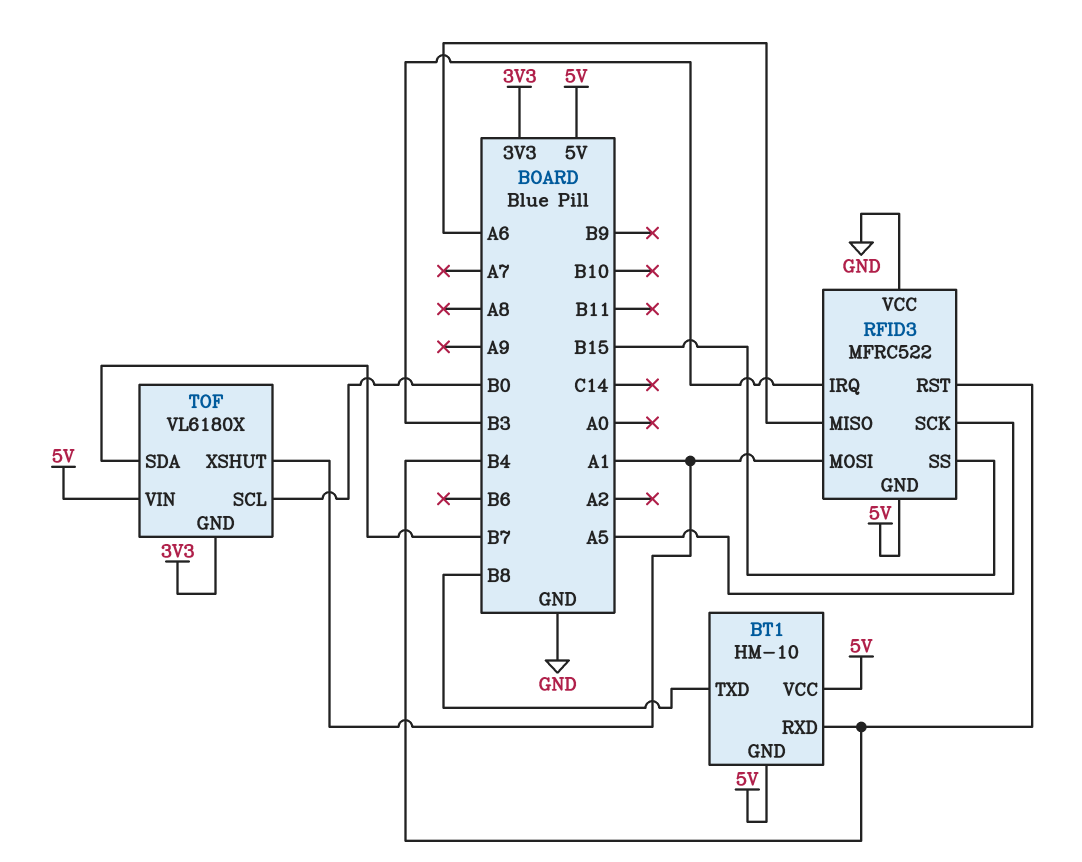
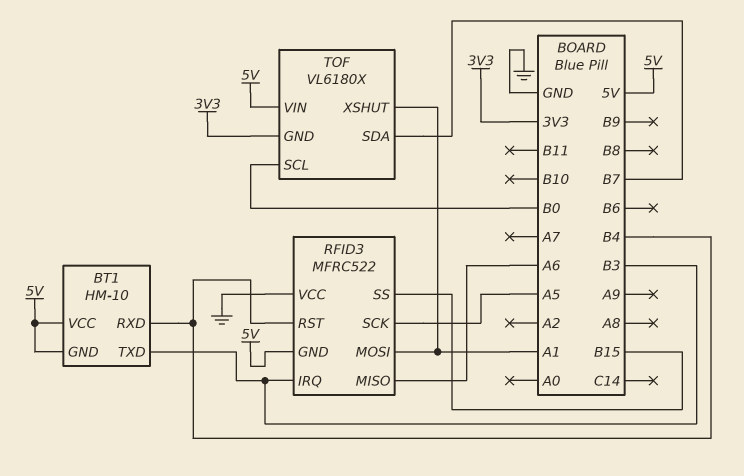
BT1 pin TXD: B8 -> B3

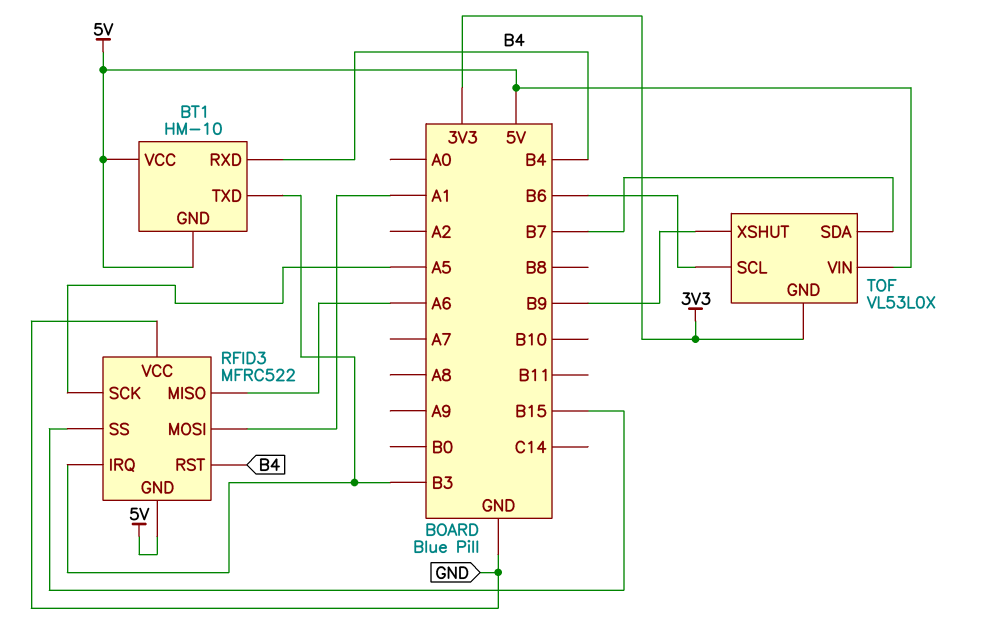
TOF: VL6180X -> VL53L0X
TOF pin SCL: B0 -> B6
TOF pin XSHUT: A1 -> B9

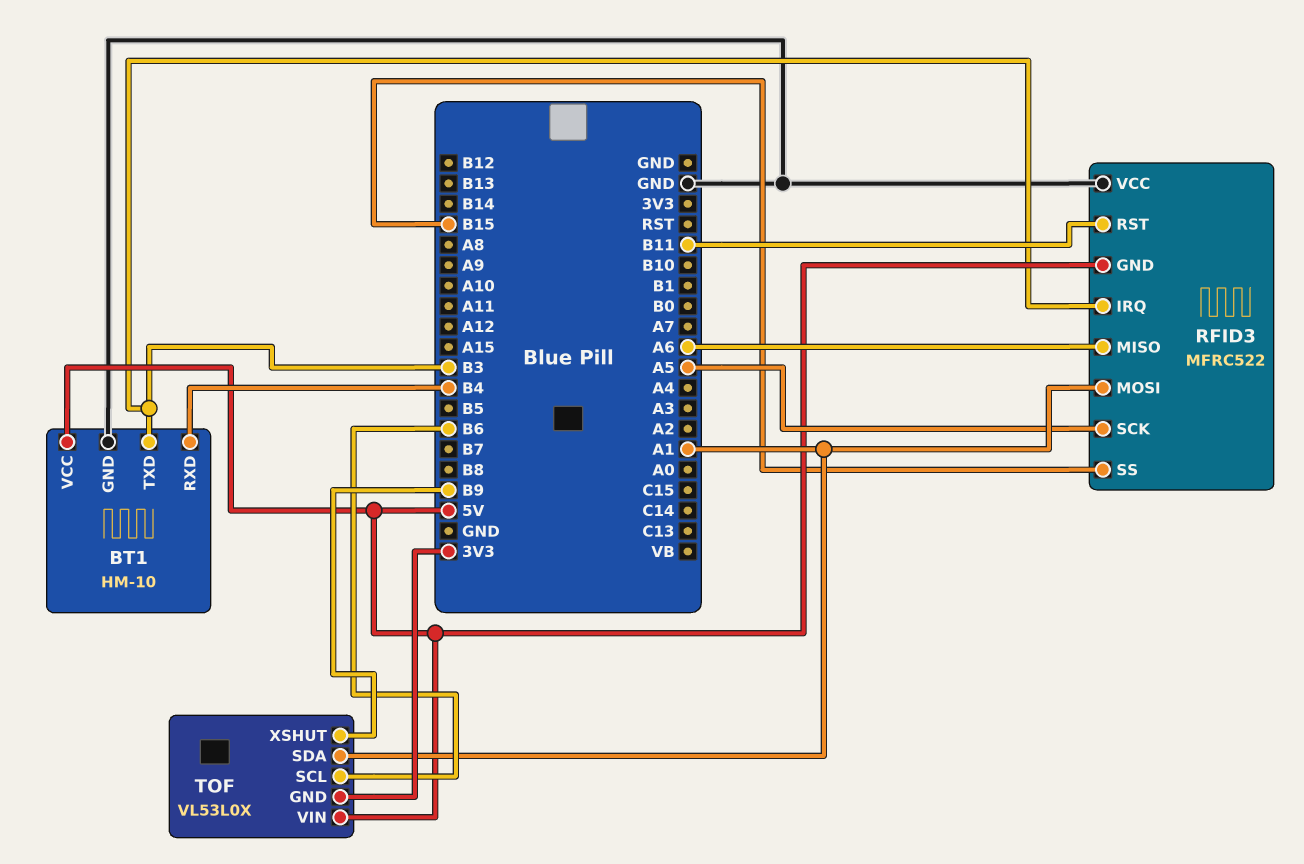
BT1 pin GND: 5V -> GND
RFID3 pin RST: B4 -> B11
TOF pin SDA: B7 -> A1

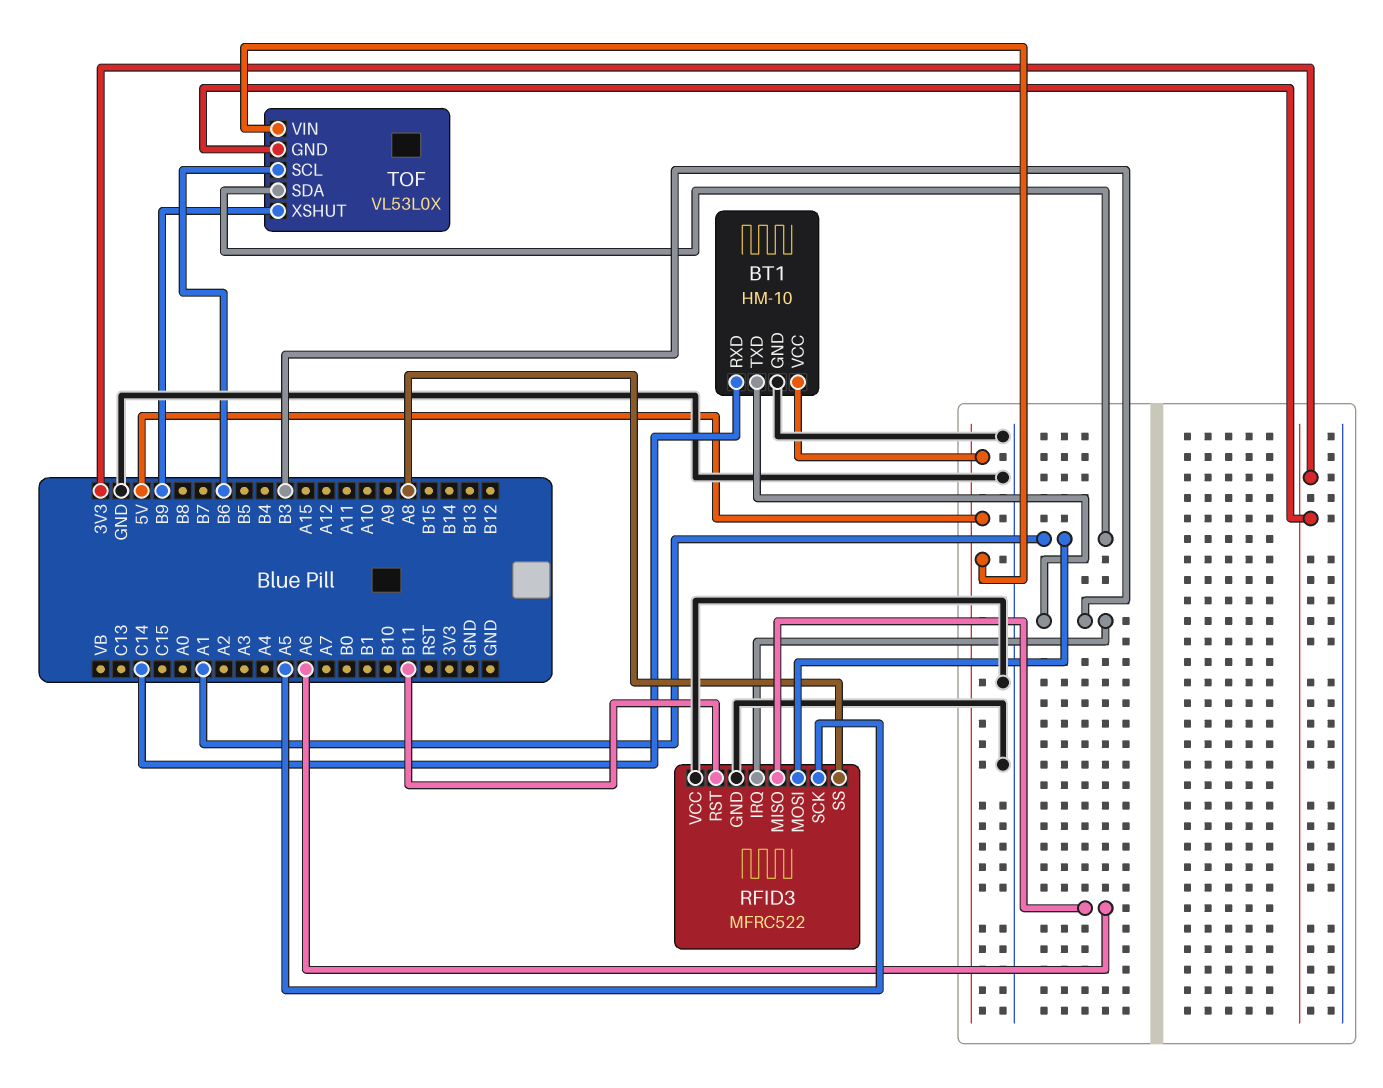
BT1 pin RXD: B4 -> C14
RFID3 pin GND: 5V -> GND
RFID3 pin SS: B15 -> A8

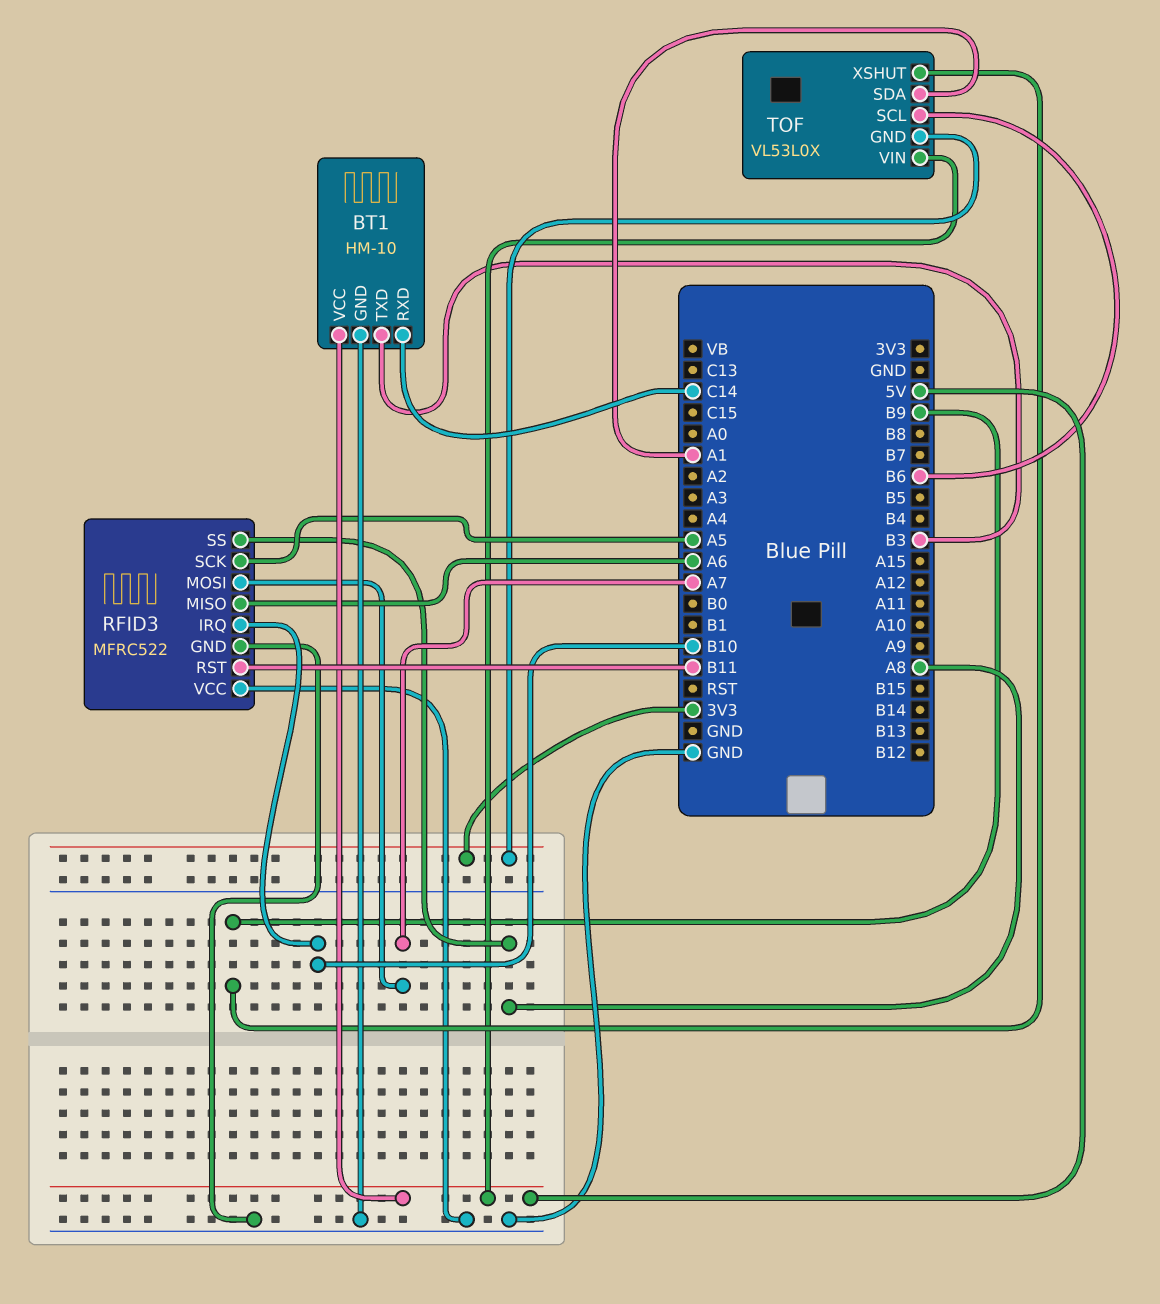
RFID3 pin IRQ: B3 -> B10
RFID3 pin MOSI: A1 -> A7

